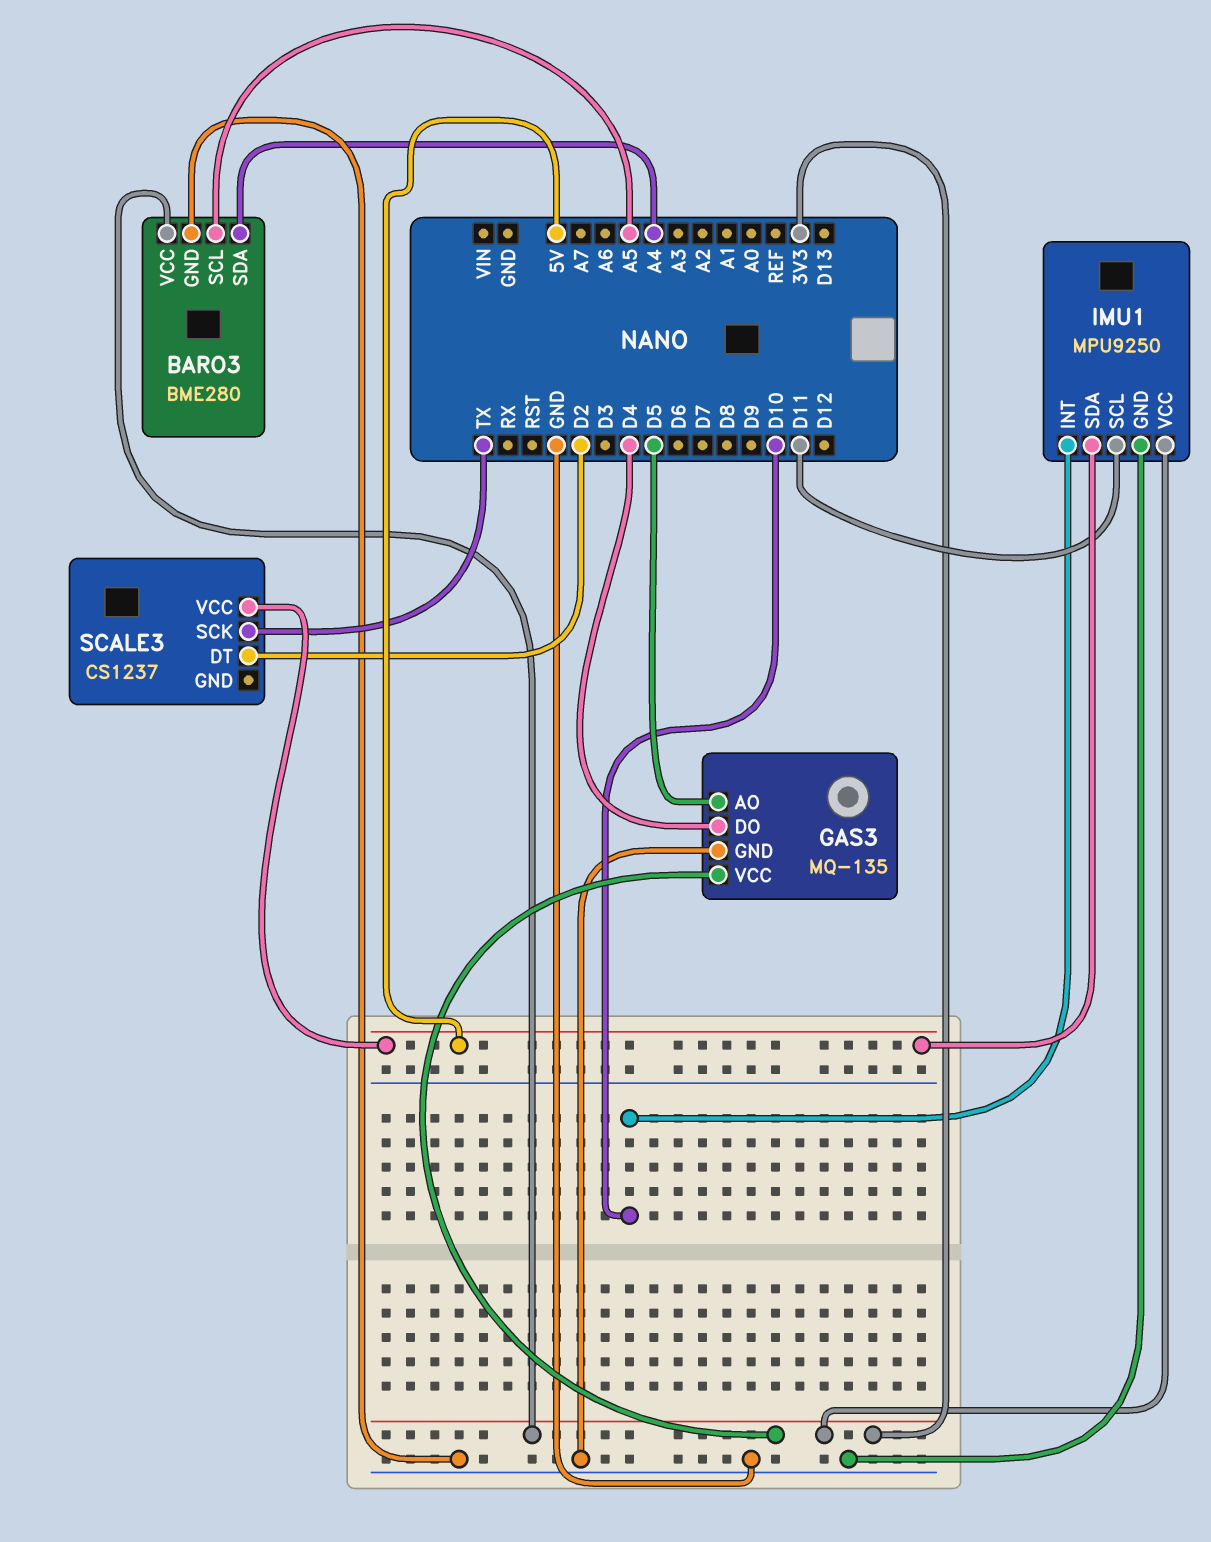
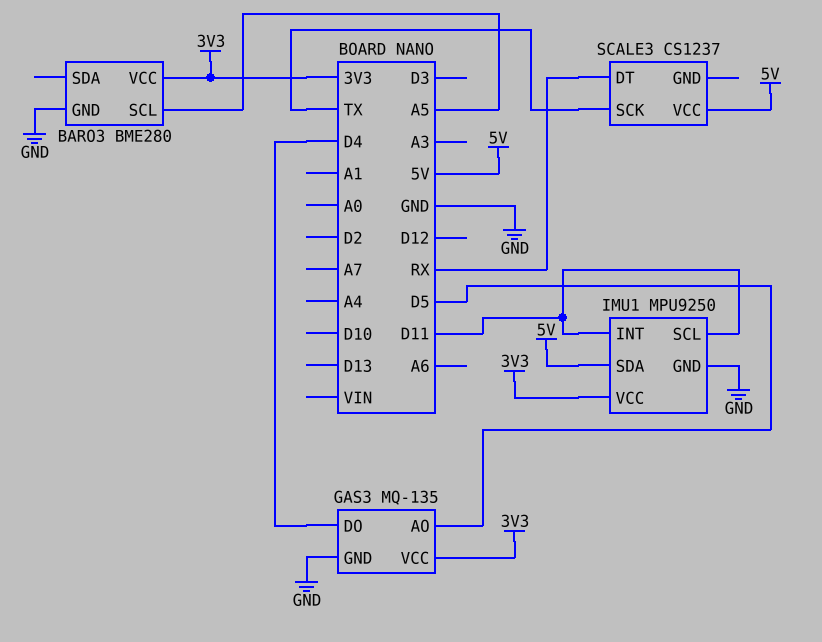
BARO3 pin SDA: A4 -> none
IMU1 pin INT: D10 -> D11
SCALE3 pin DT: D2 -> RX

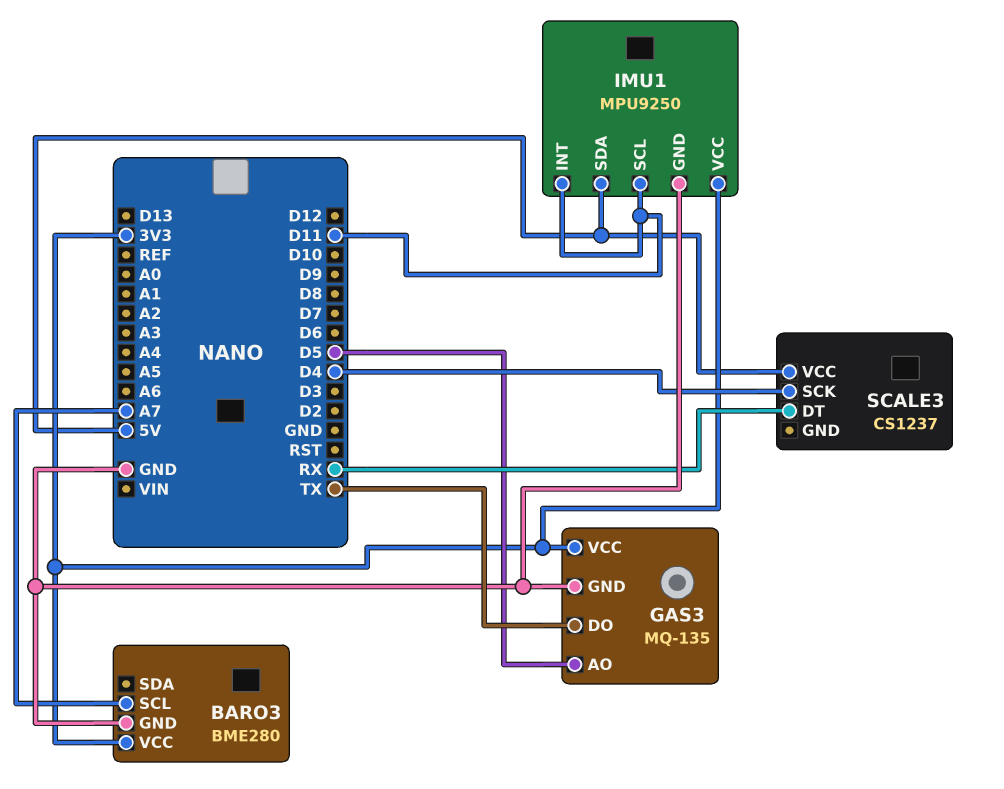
BARO3 pin SCL: A5 -> A7
GAS3 pin DO: D4 -> TX
SCALE3 pin SCK: TX -> D4

